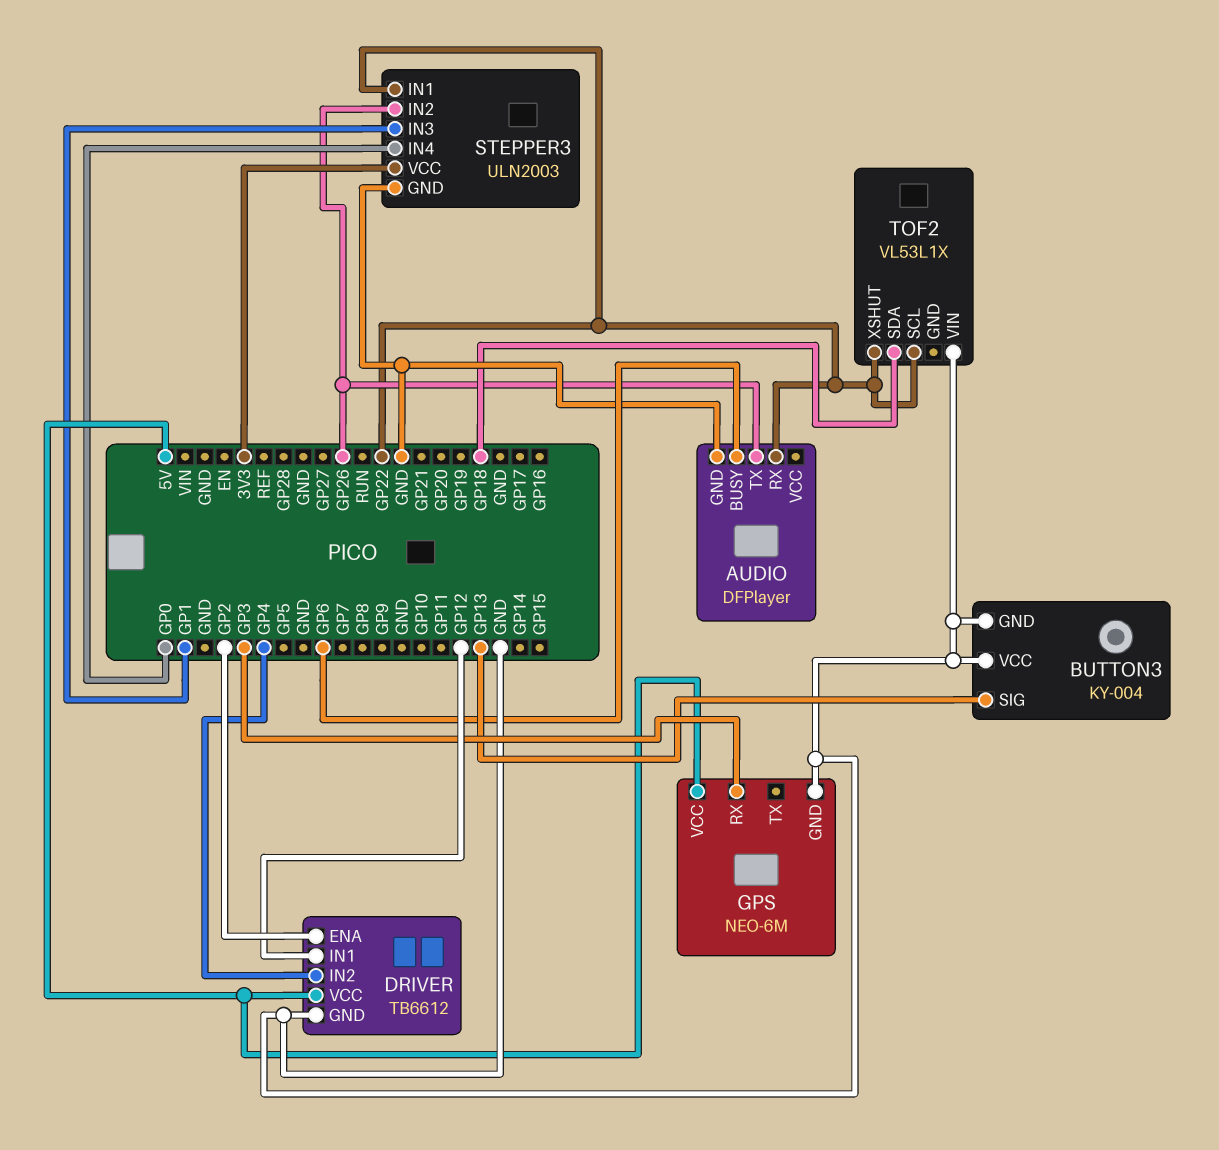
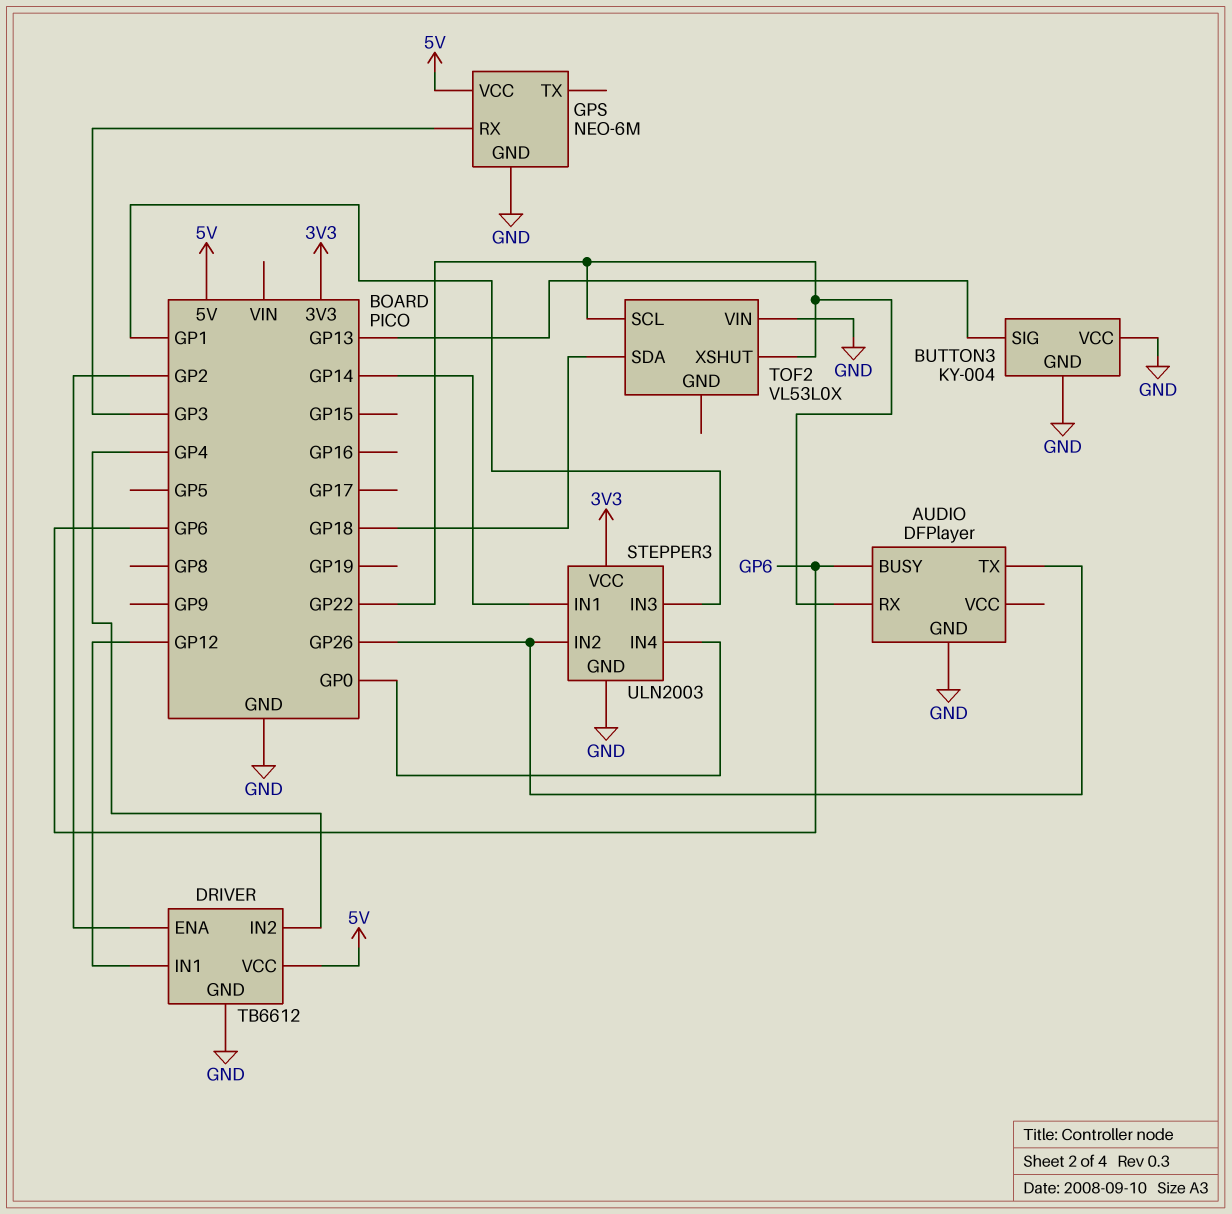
STEPPER3 pin IN1: GP22 -> GP14
TOF2: VL53L1X -> VL53L0X

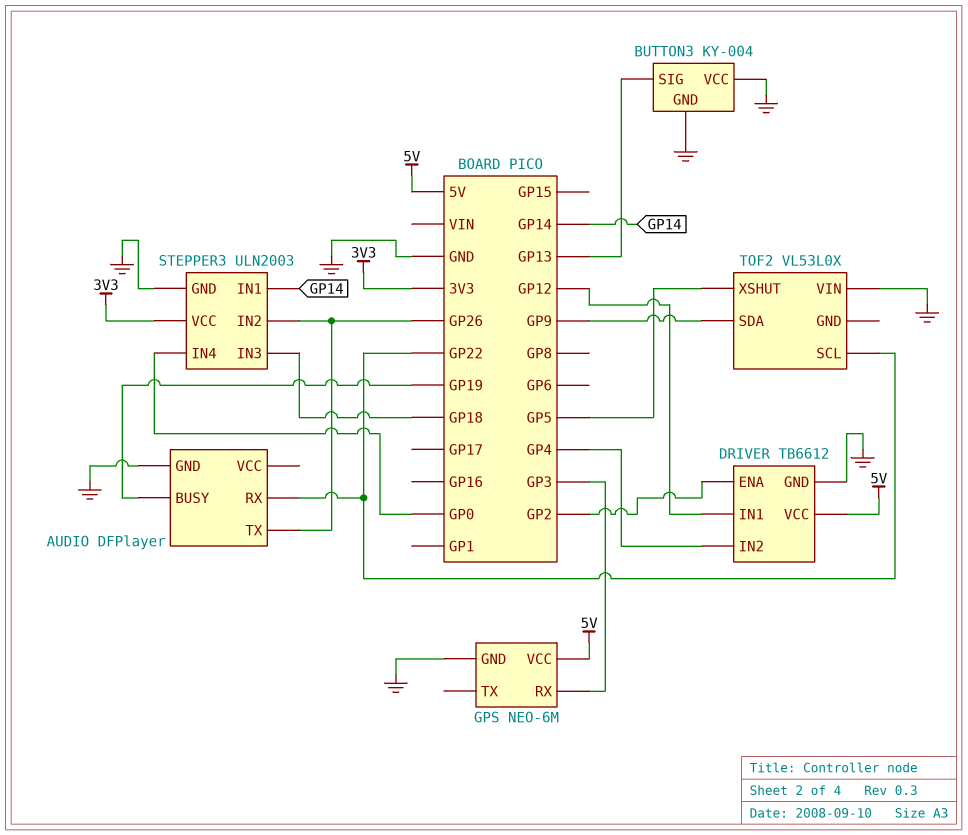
AUDIO pin BUSY: GP6 -> GP19
STEPPER3 pin IN3: GP1 -> GP18
TOF2 pin SDA: GP18 -> GP9
TOF2 pin XSHUT: GP22 -> GP5

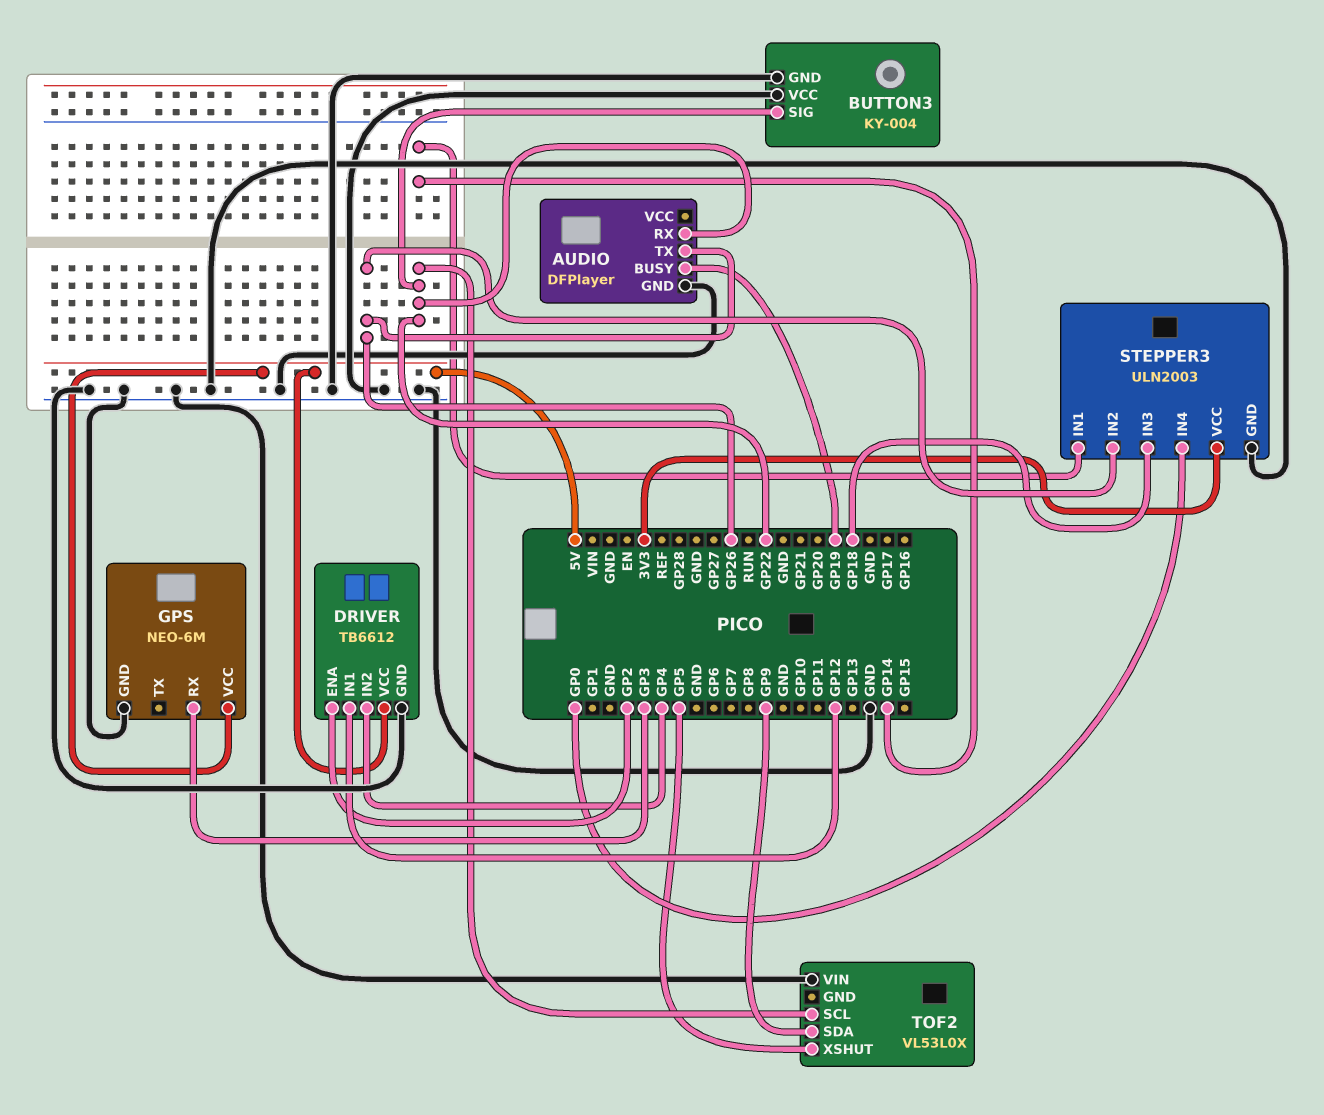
BUTTON3 pin SIG: GP13 -> GP22

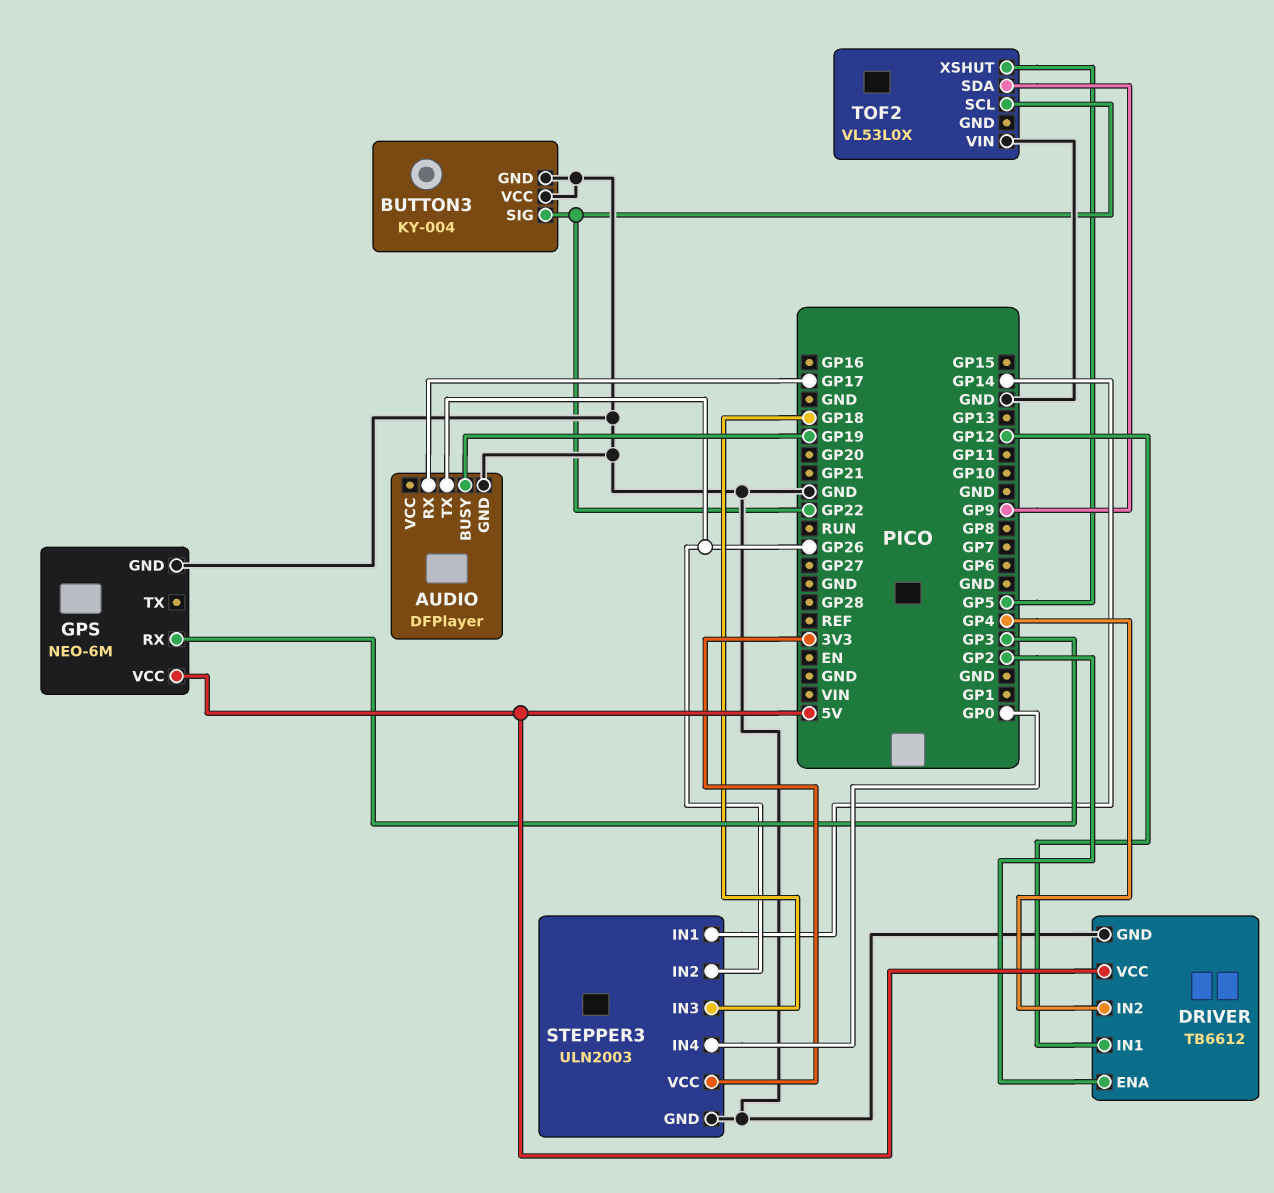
AUDIO pin RX: GP22 -> GP17

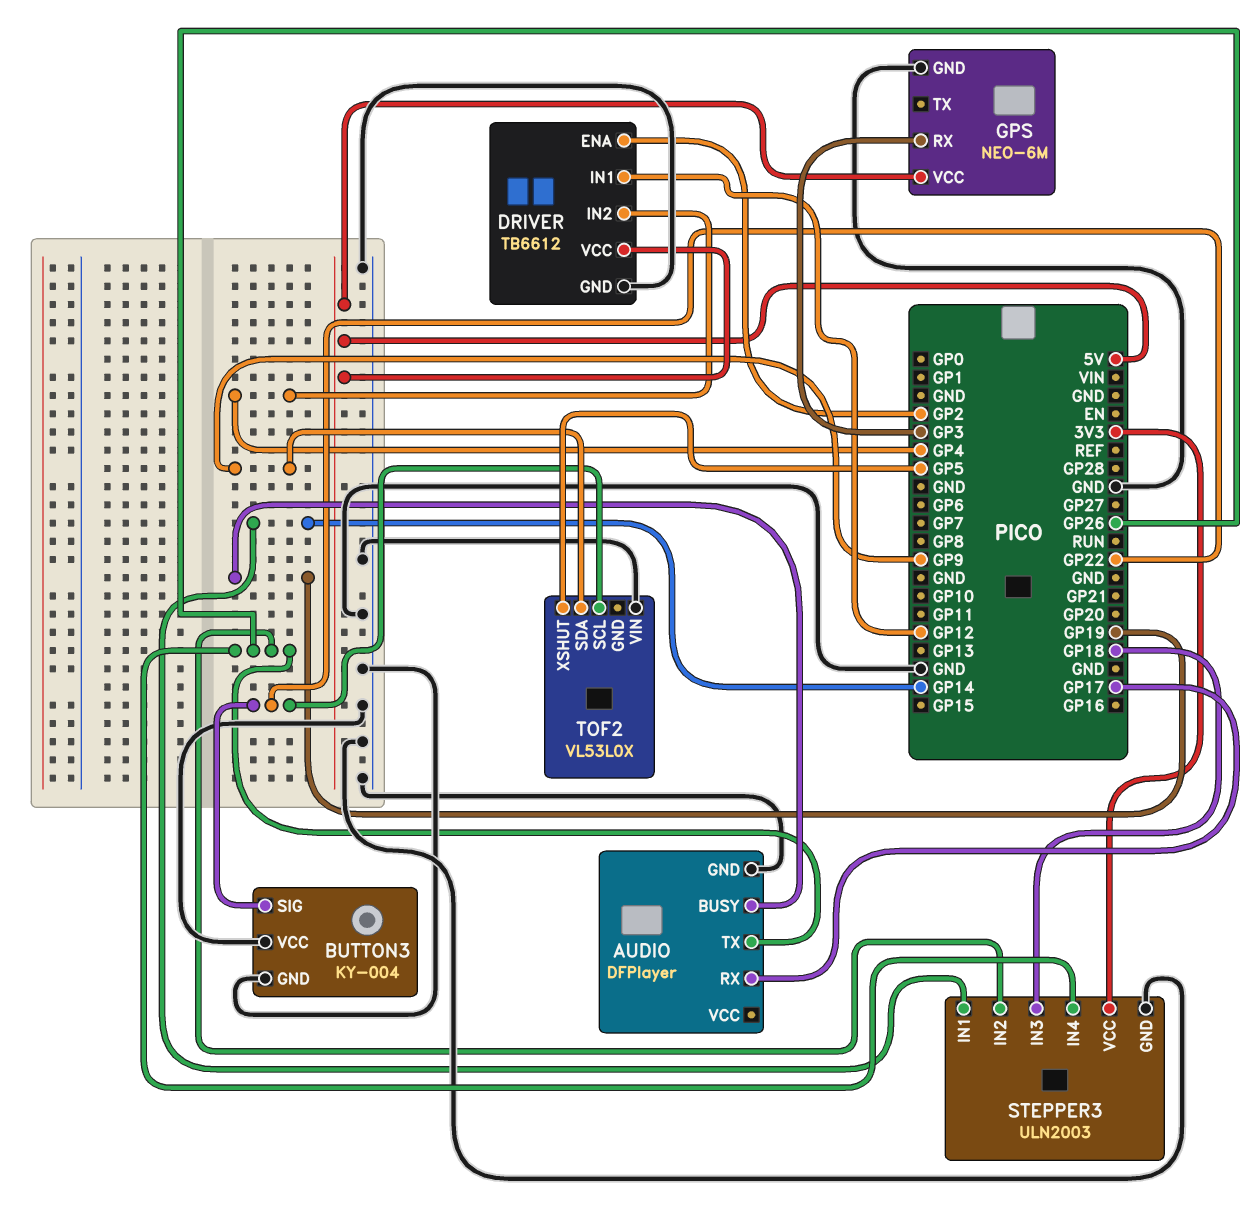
STEPPER3 pin IN4: GP0 -> GP26

